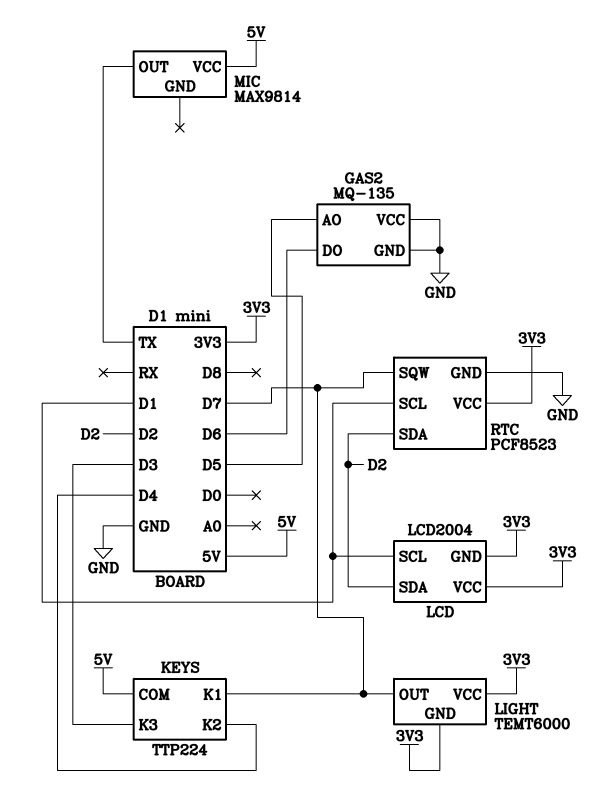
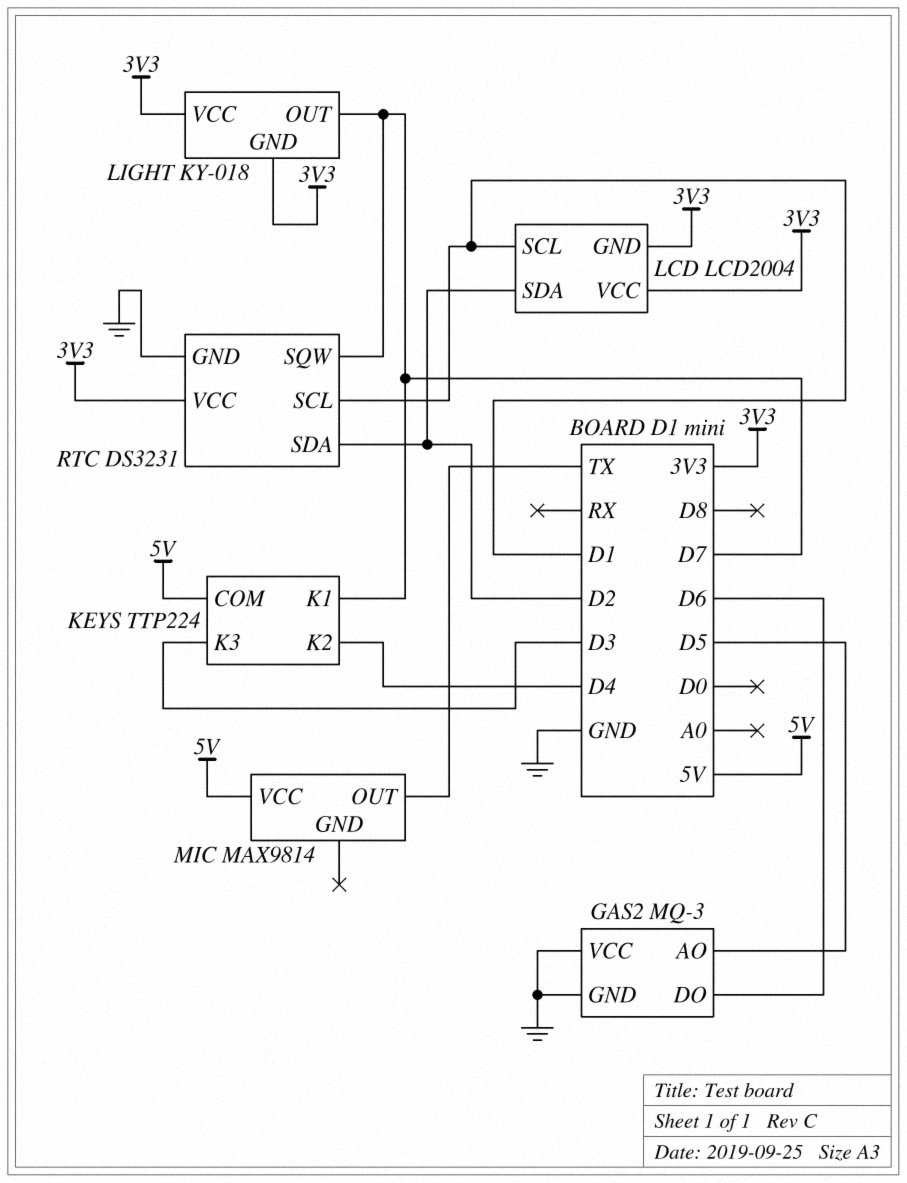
GAS2: MQ-135 -> MQ-3
LIGHT: TEMT6000 -> KY-018
RTC: PCF8523 -> DS3231

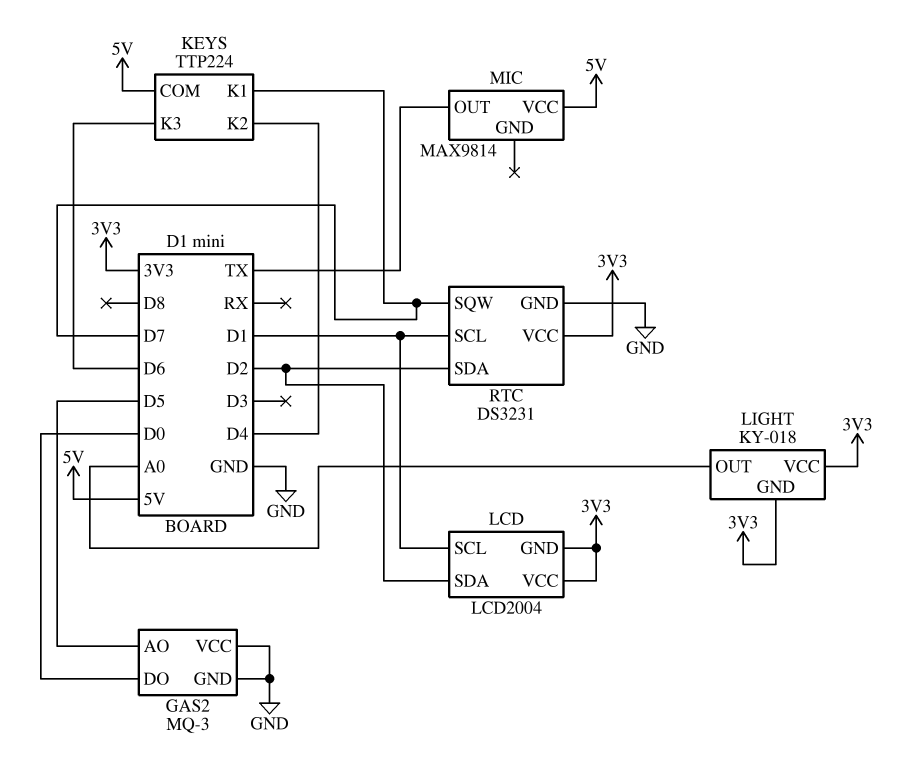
GAS2 pin DO: D6 -> D0
KEYS pin K3: D3 -> D6
LIGHT pin OUT: D7 -> A0

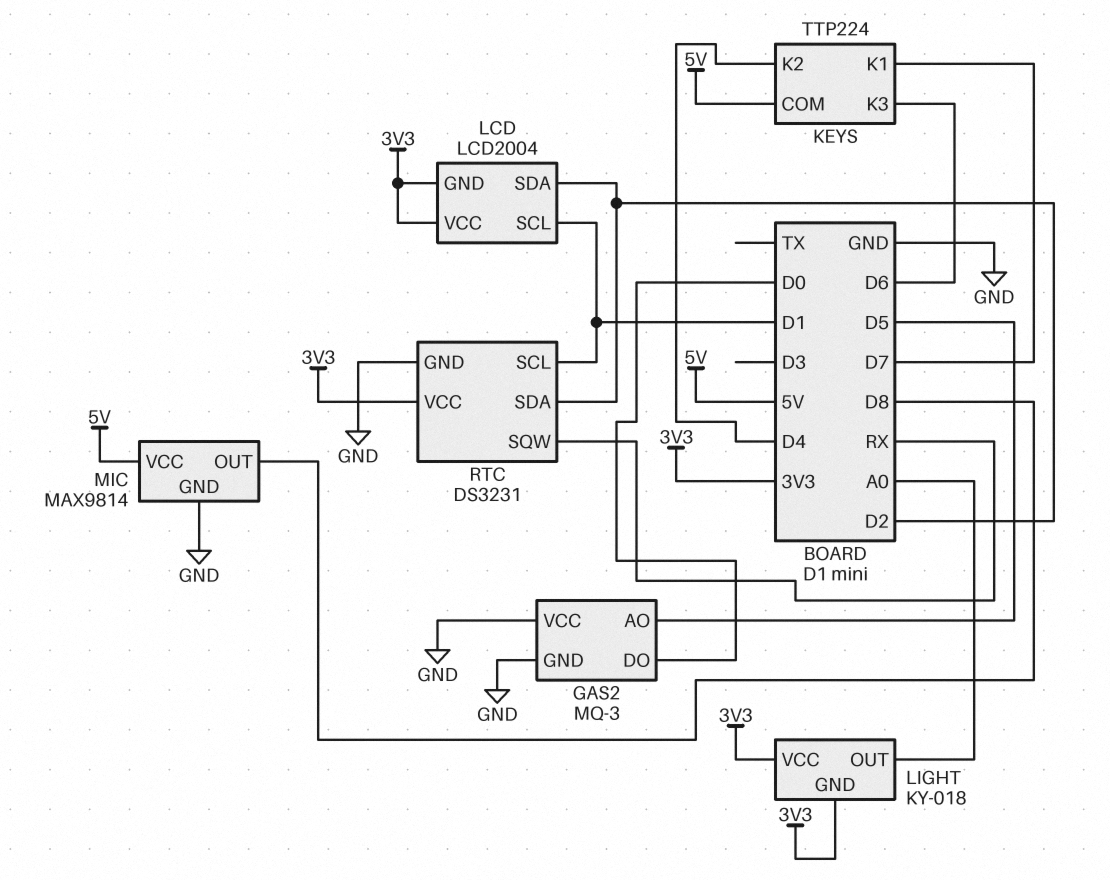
MIC pin GND: none -> GND
MIC pin OUT: TX -> D8
RTC pin SQW: D7 -> RX

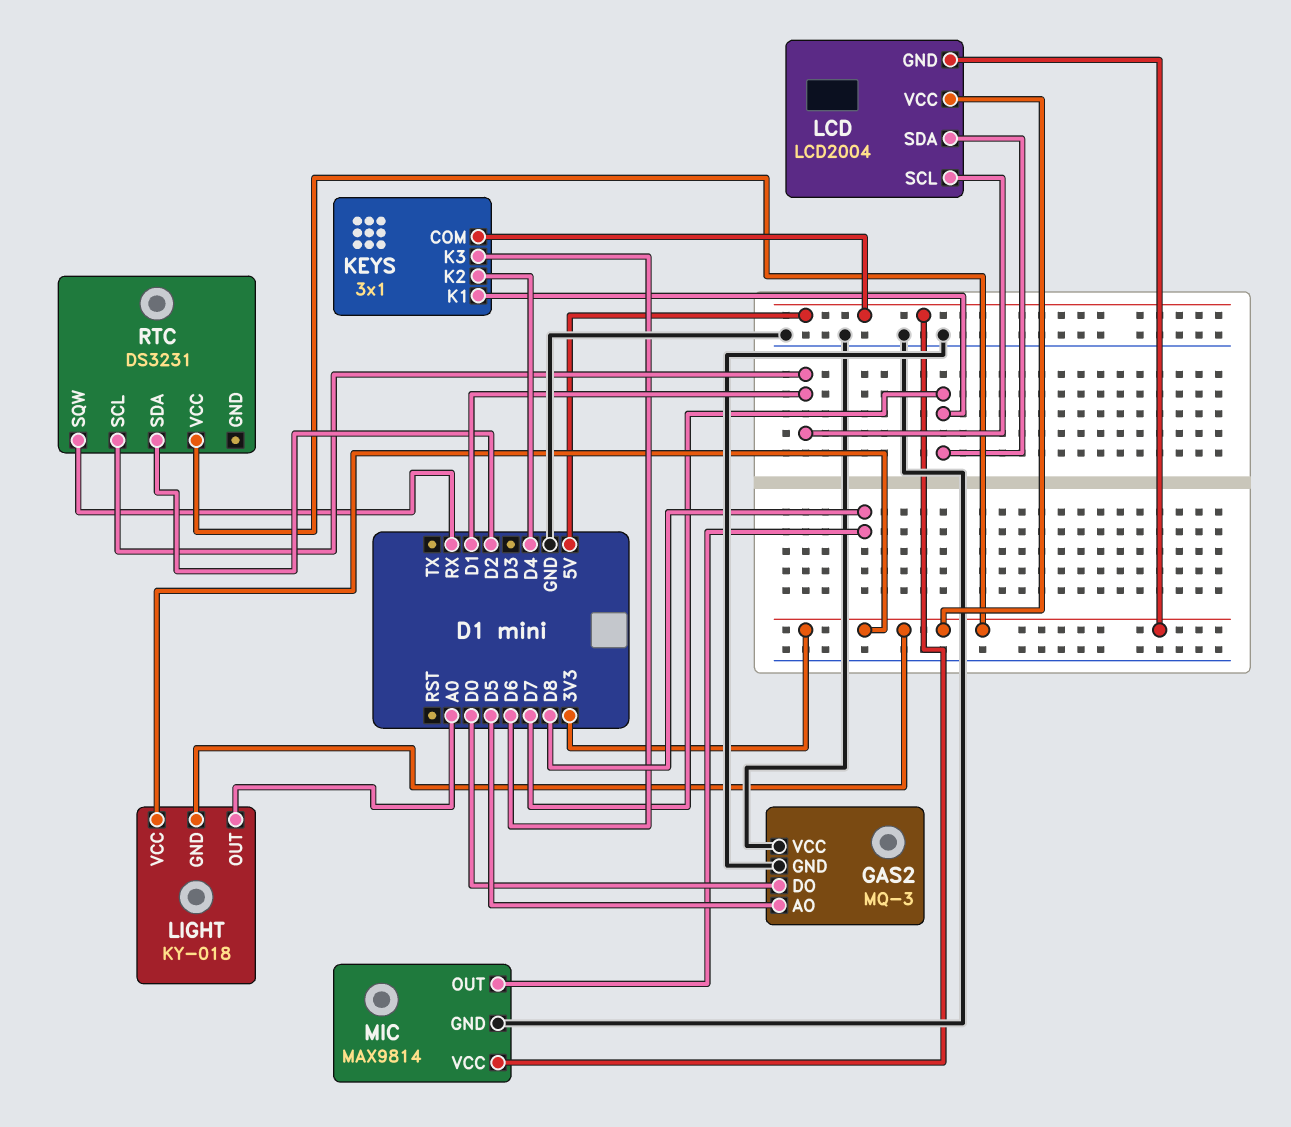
KEYS: TTP224 -> 3x1
LCD pin SDA: D2 -> D7
RTC pin GND: GND -> none

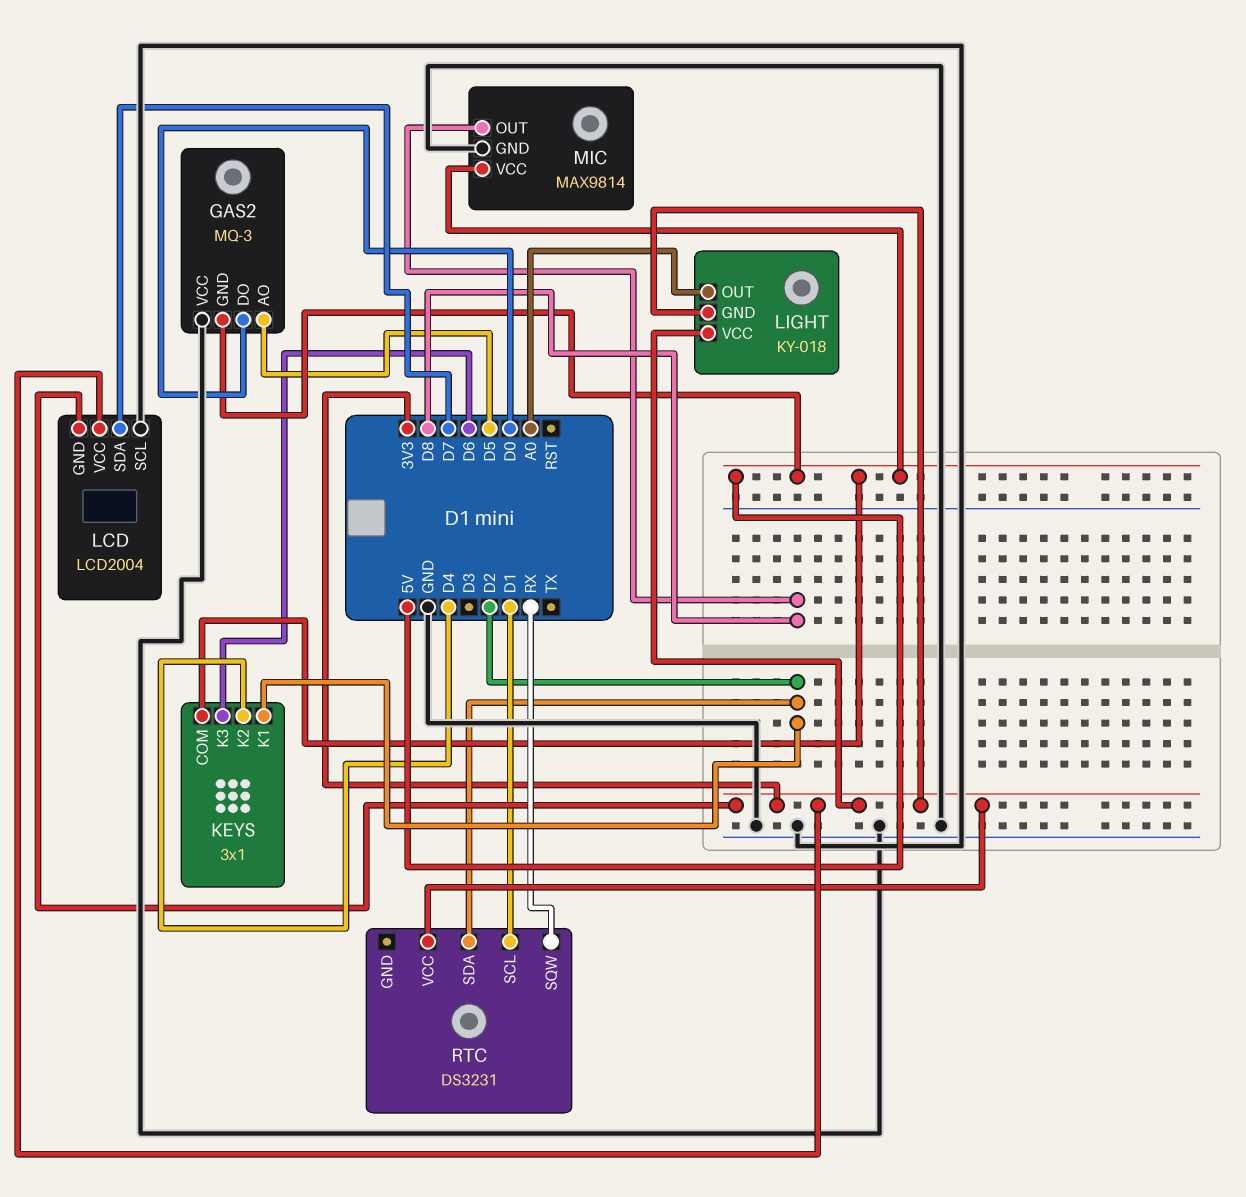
GAS2 pin GND: GND -> 5V
KEYS pin K1: D7 -> D2
LCD pin SCL: D1 -> GND

